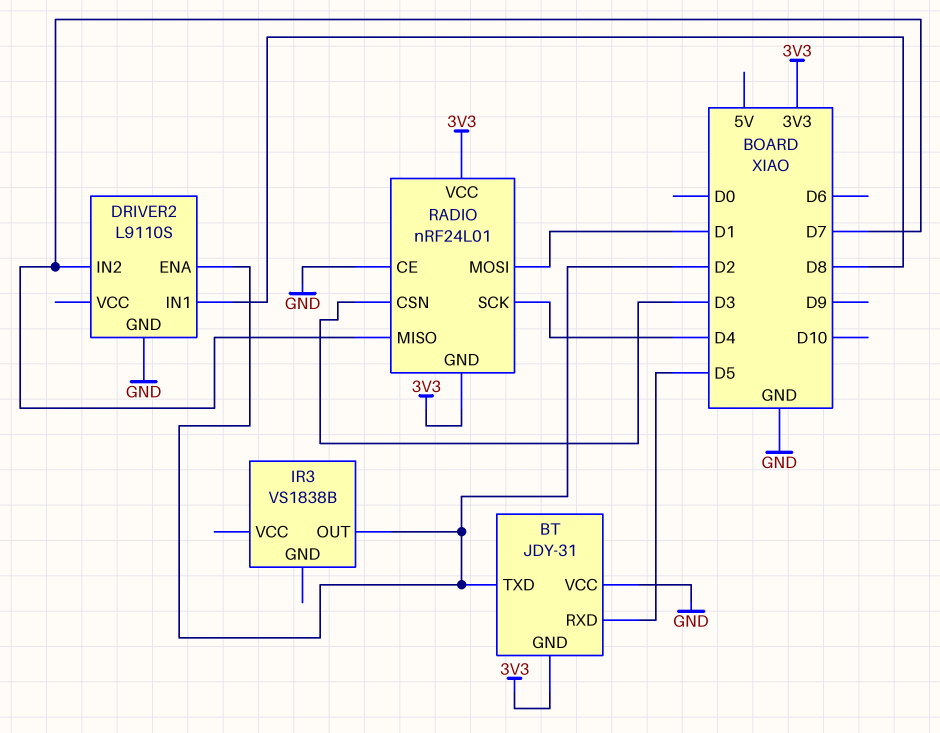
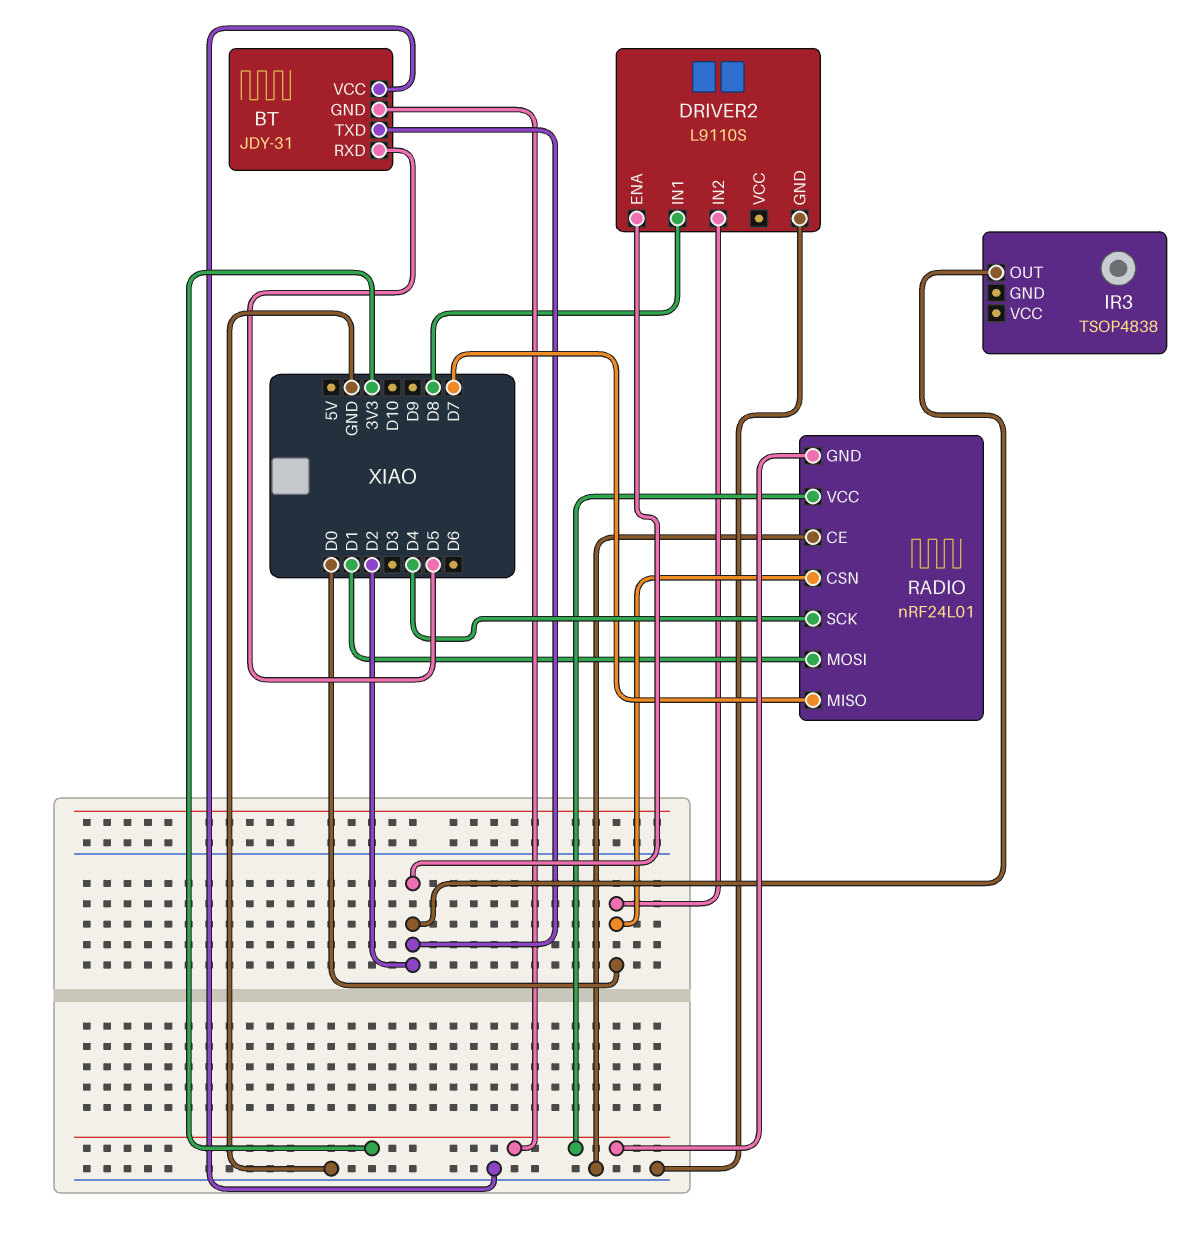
DRIVER2 pin IN2: D7 -> D0
IR3: VS1838B -> TSOP4838
RADIO pin CSN: D3 -> D0

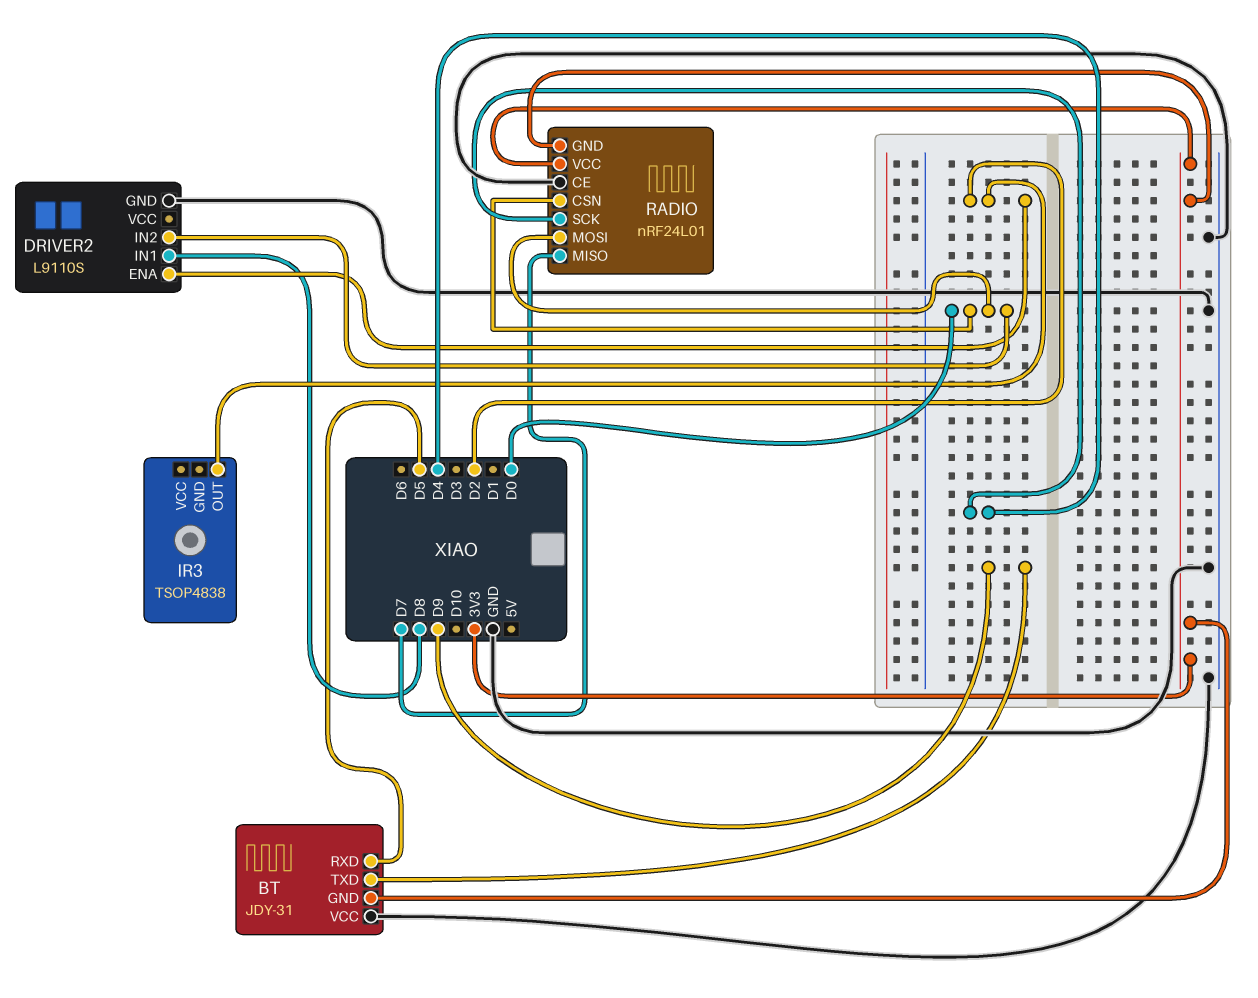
BT pin TXD: D2 -> D9
RADIO pin MOSI: D1 -> D0

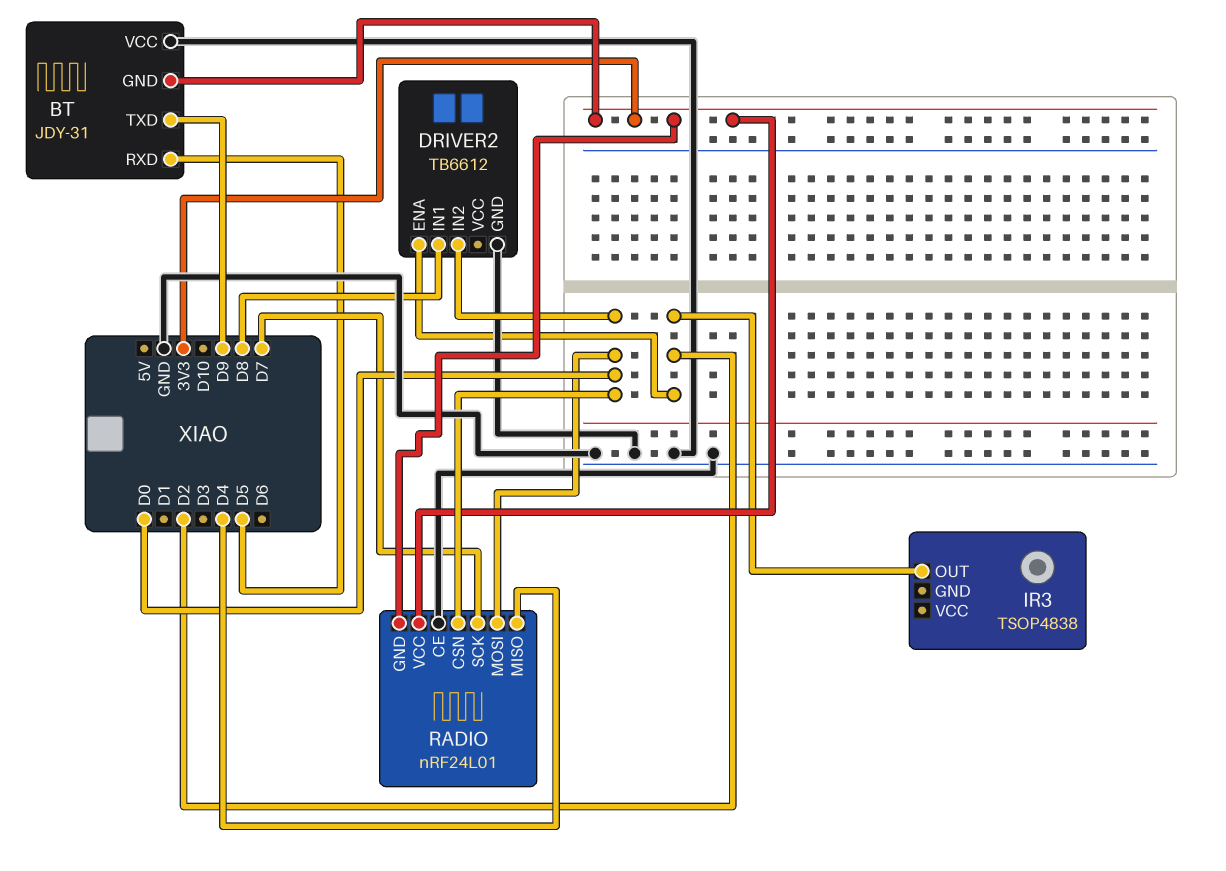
DRIVER2: L9110S -> TB6612
RADIO pin MISO: D7 -> D4
RADIO pin SCK: D4 -> D7

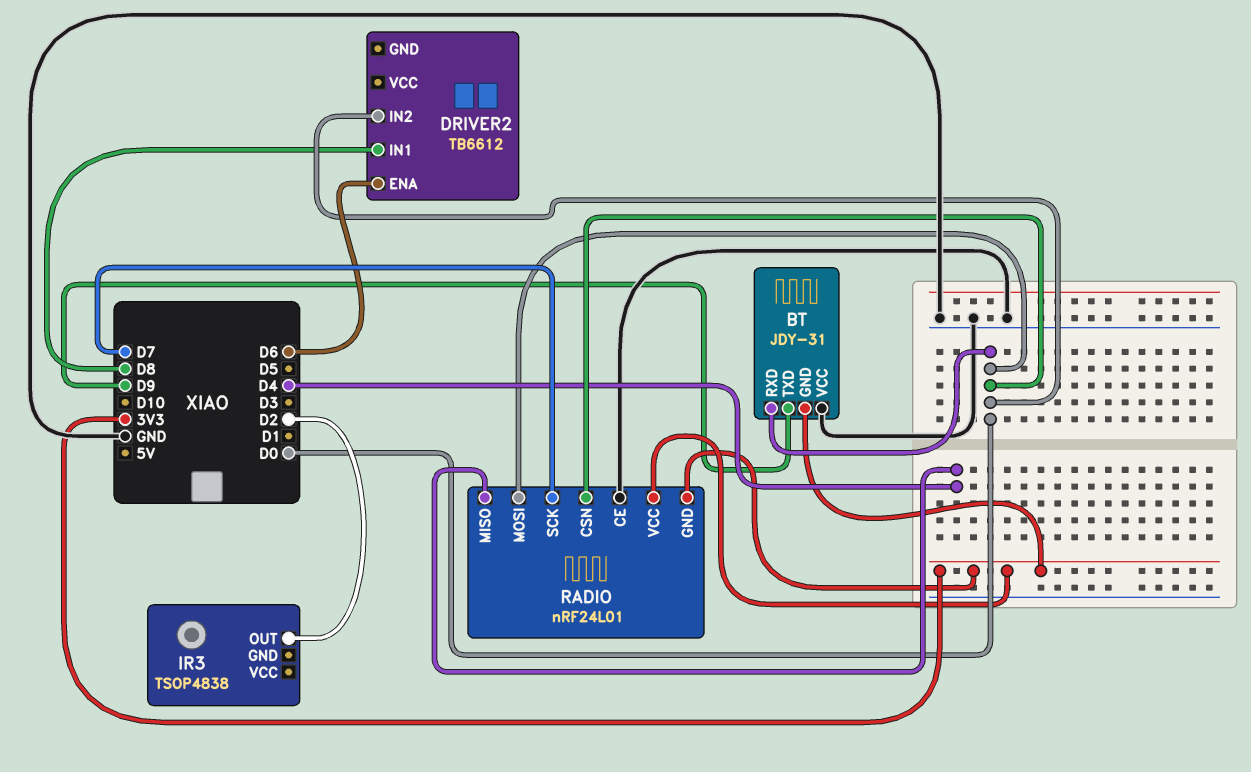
BT pin RXD: D5 -> D0
DRIVER2 pin ENA: D2 -> D6
DRIVER2 pin GND: GND -> none

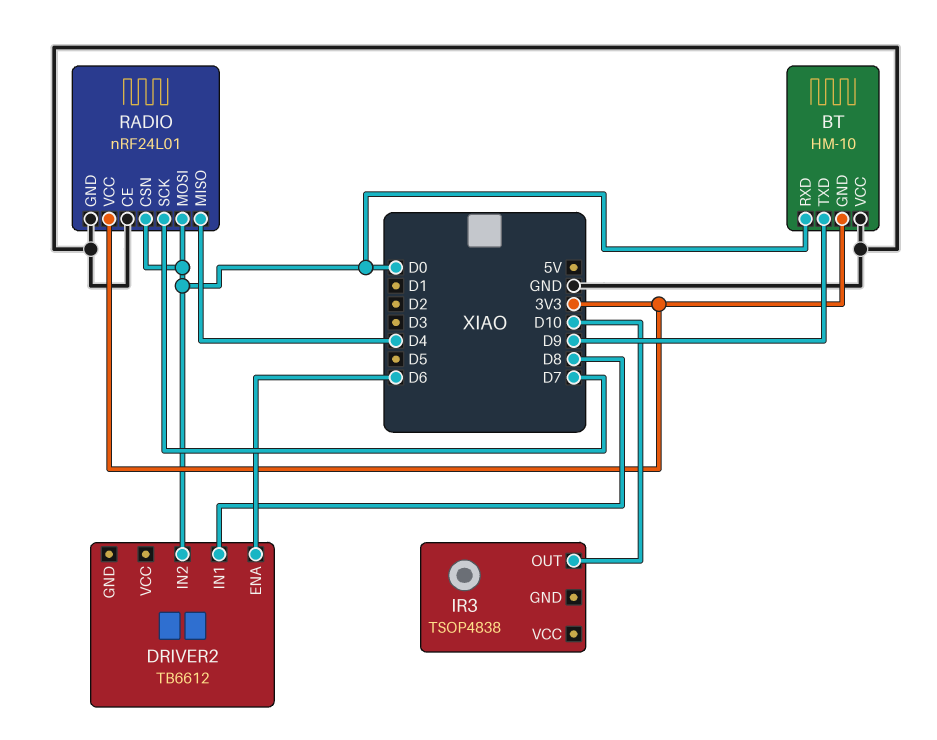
BT: JDY-31 -> HM-10
IR3 pin OUT: D2 -> D10
RADIO pin GND: 3V3 -> GND

